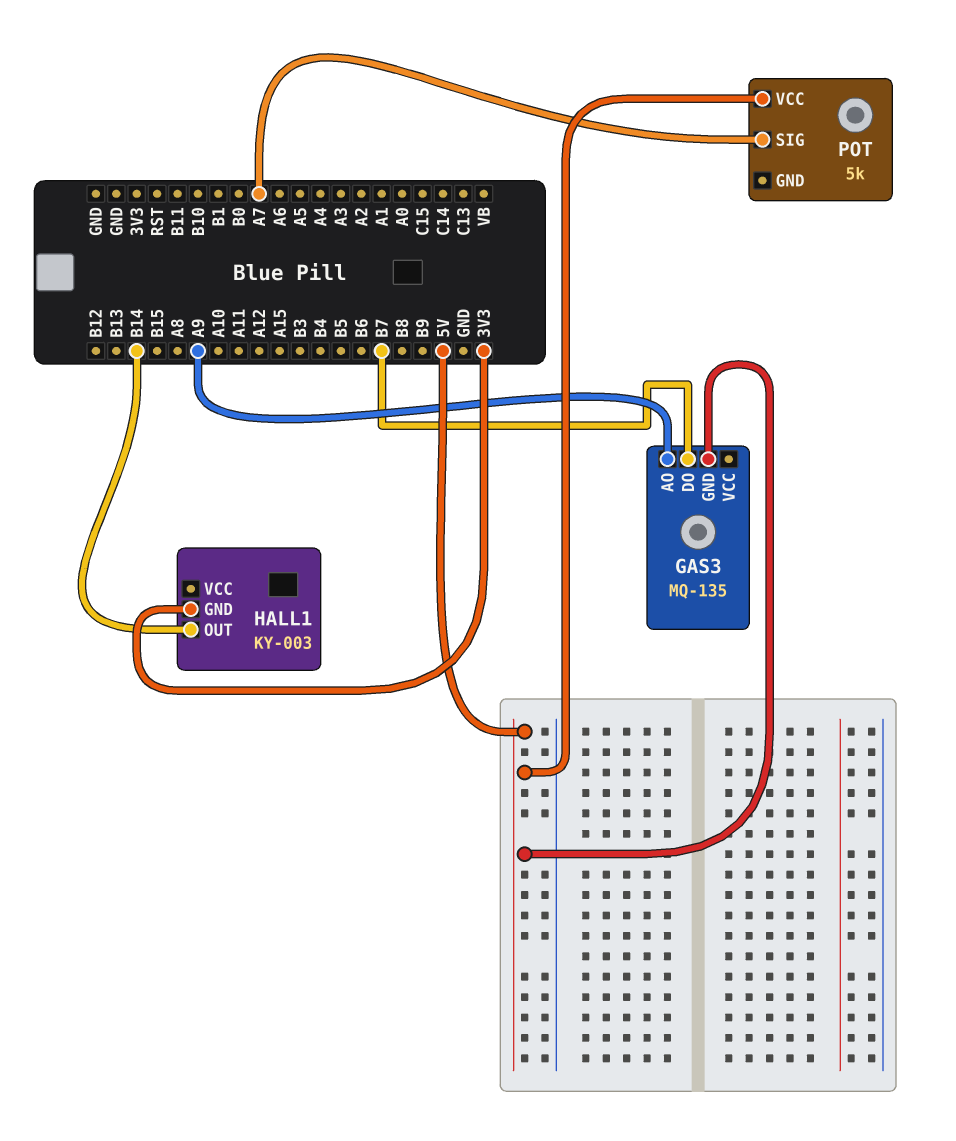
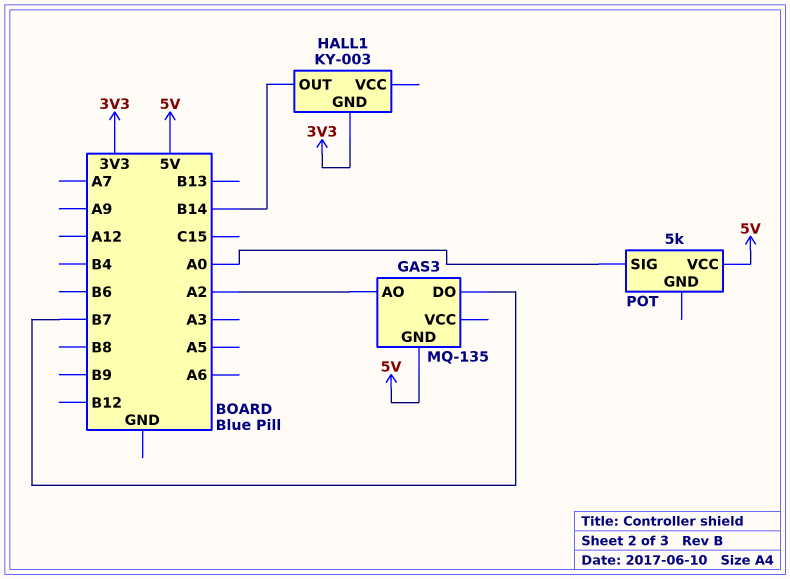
GAS3 pin AO: A9 -> A2
POT pin SIG: A7 -> A0

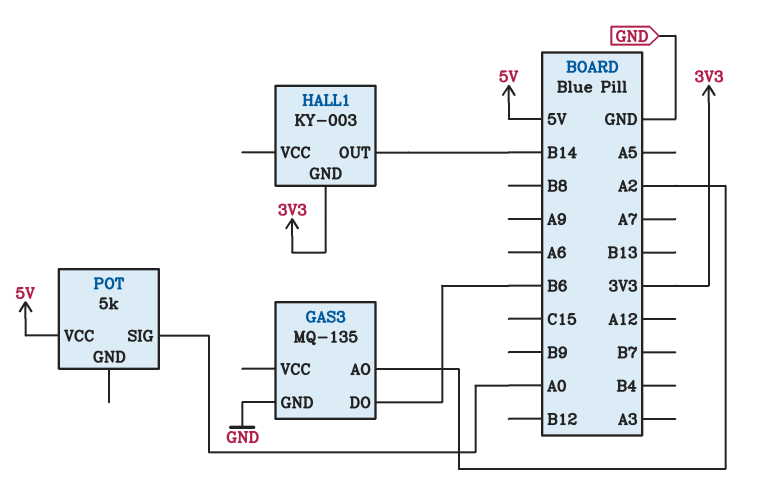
GAS3 pin DO: B7 -> B6
GAS3 pin GND: 5V -> GND

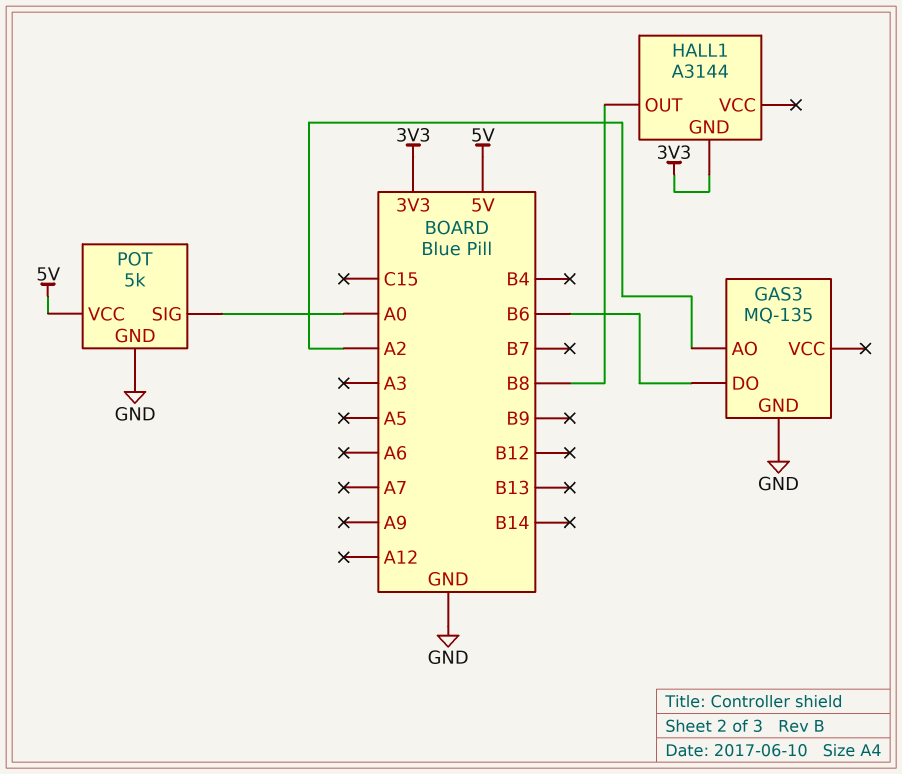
HALL1: KY-003 -> A3144
HALL1 pin OUT: B14 -> B8
POT pin GND: none -> GND

